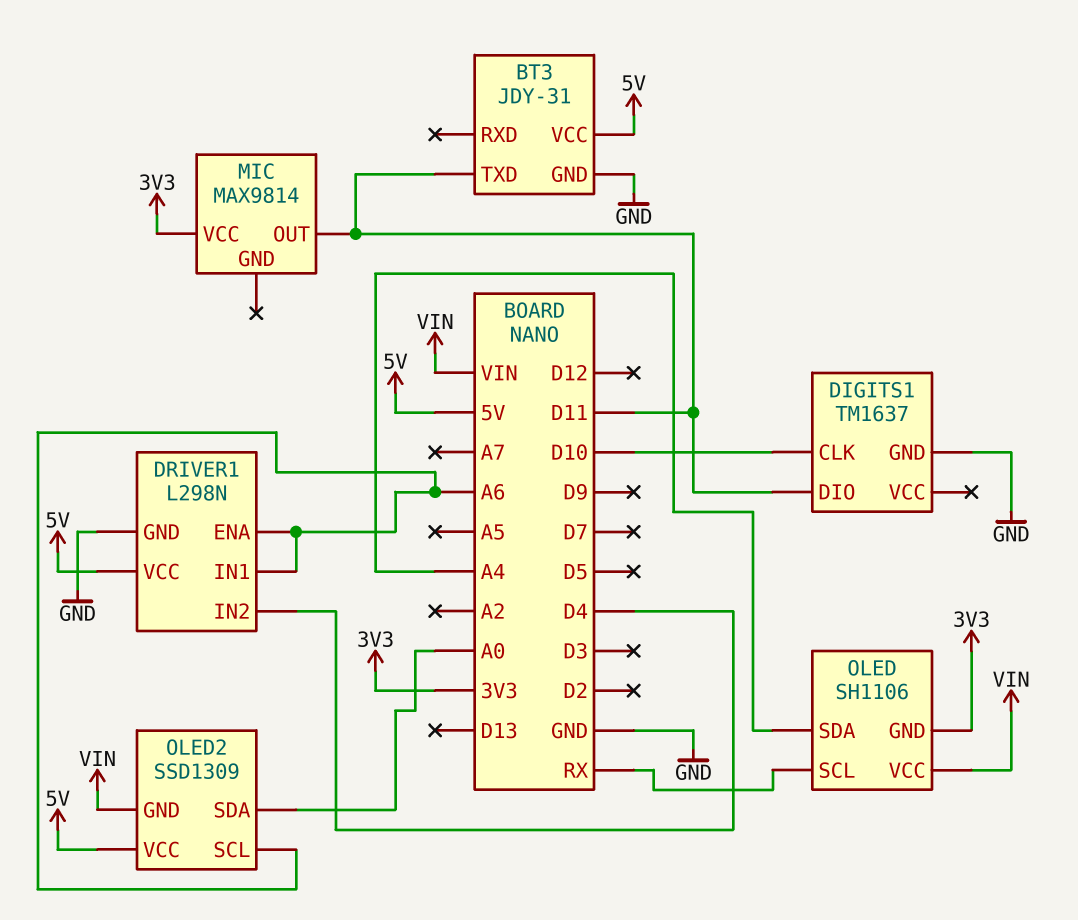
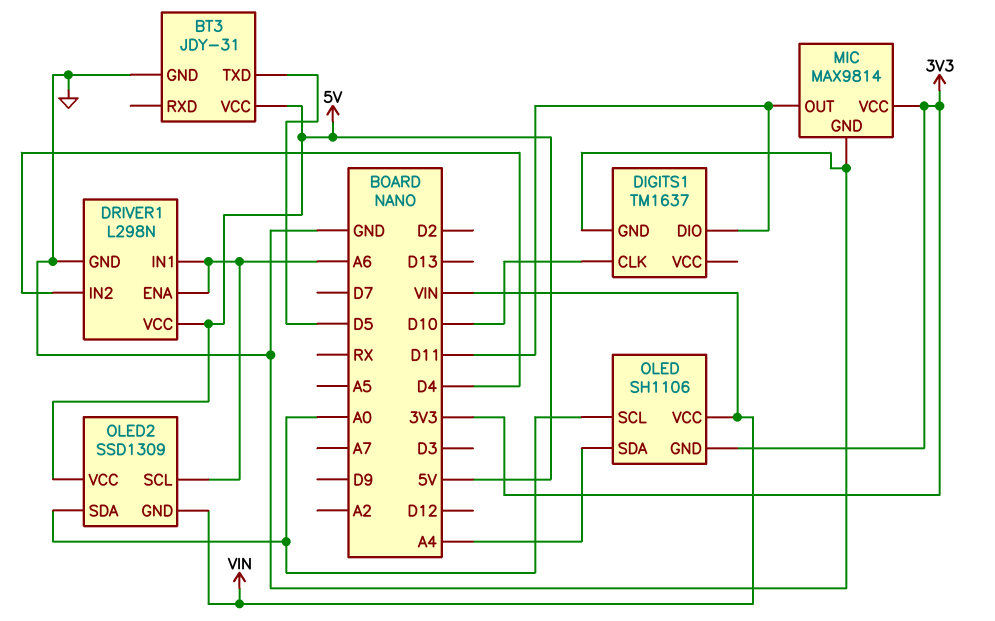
BT3 pin TXD: D11 -> D5
MIC pin GND: none -> GND
OLED pin SCL: RX -> A0

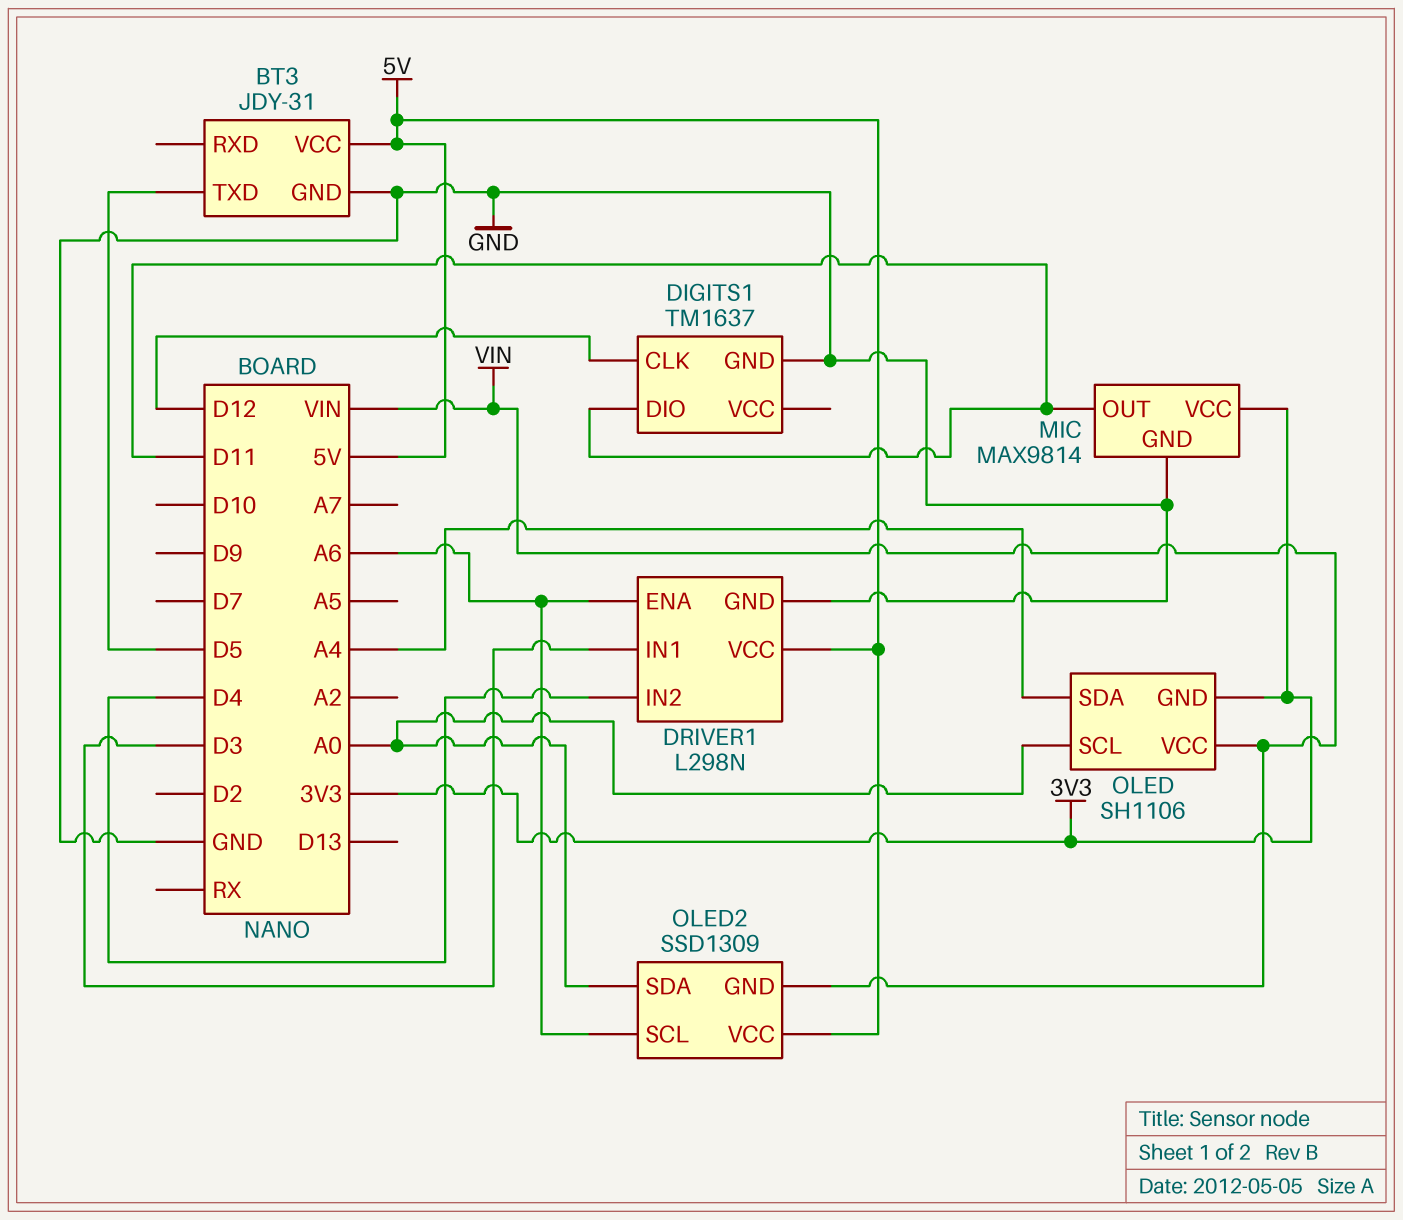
DIGITS1 pin CLK: D10 -> D12
DRIVER1 pin IN1: A6 -> D3

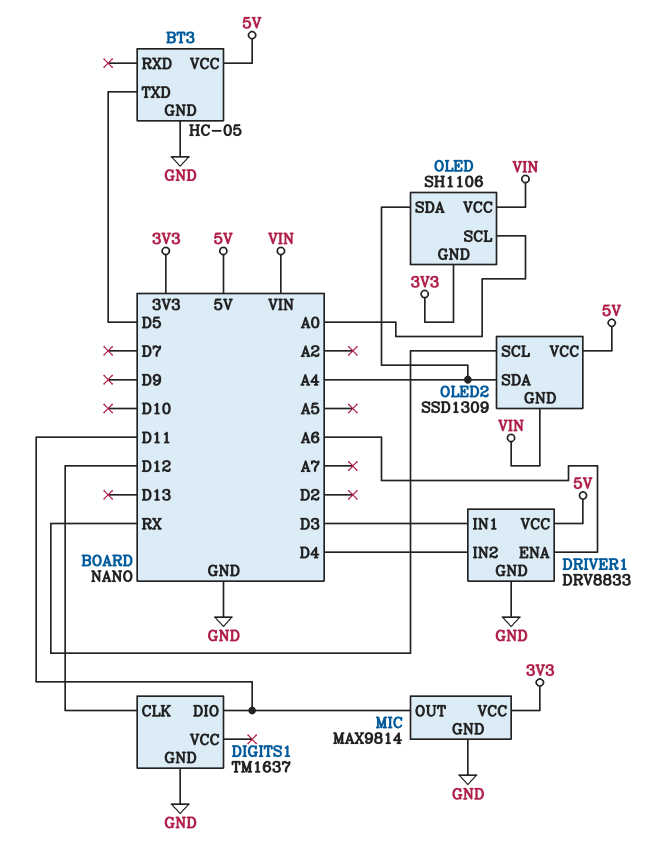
BT3: JDY-31 -> HC-05
DRIVER1: L298N -> DRV8833
OLED2 pin SCL: A6 -> RX
OLED2 pin SDA: A0 -> A4

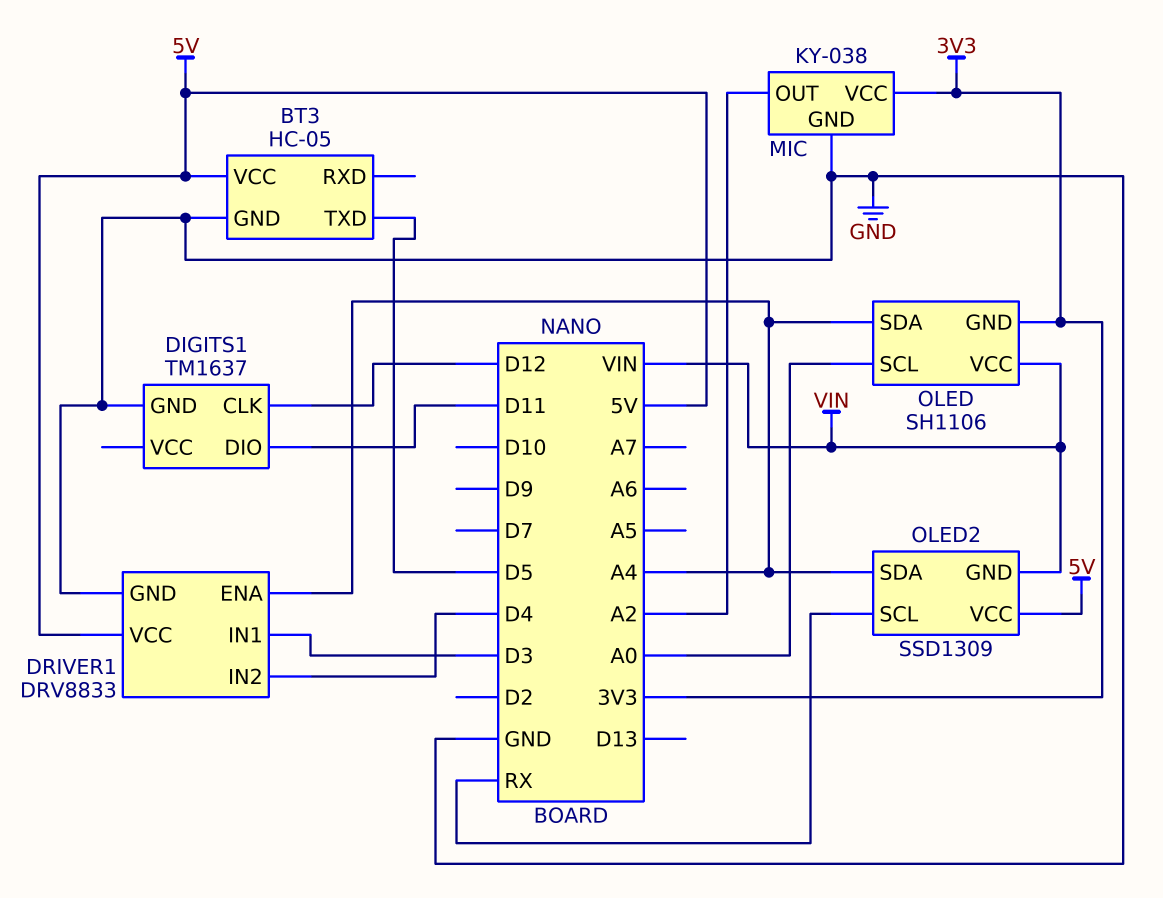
DRIVER1 pin ENA: A6 -> A4
MIC: MAX9814 -> KY-038
MIC pin OUT: D11 -> A2

